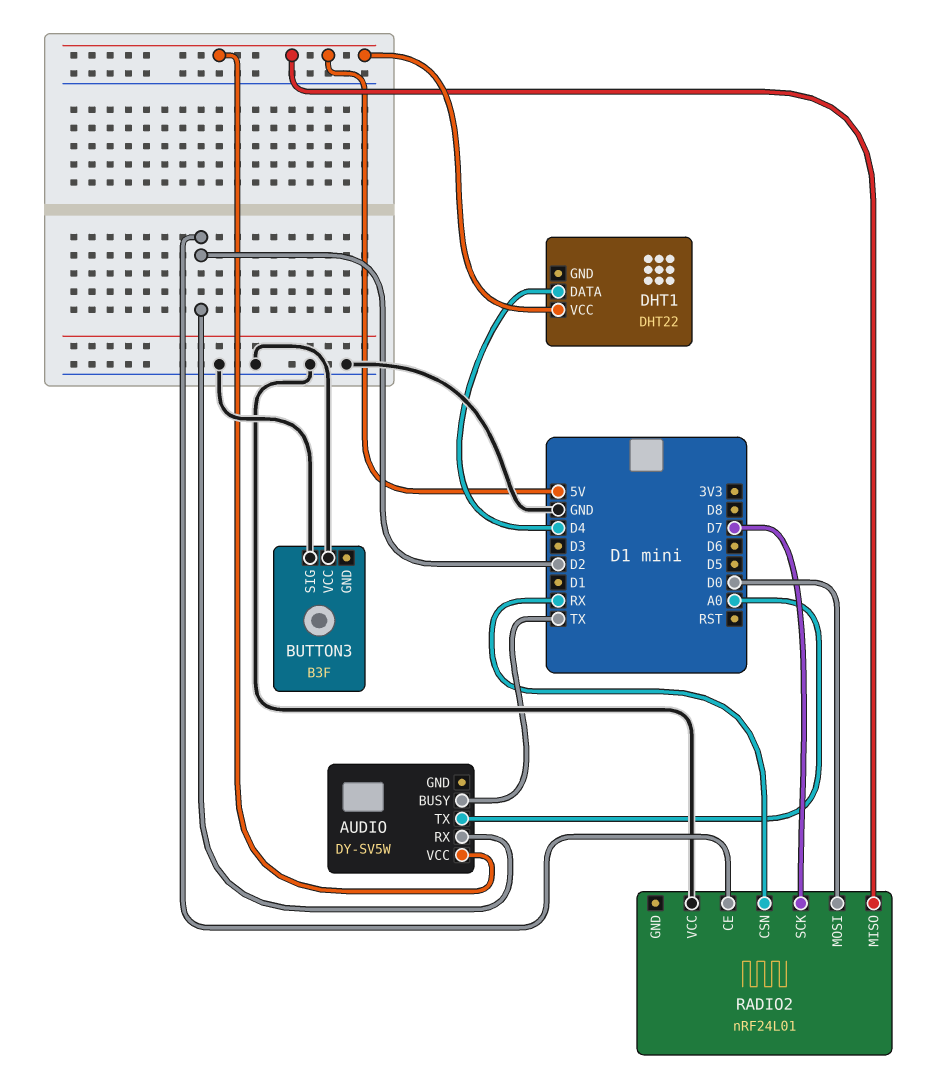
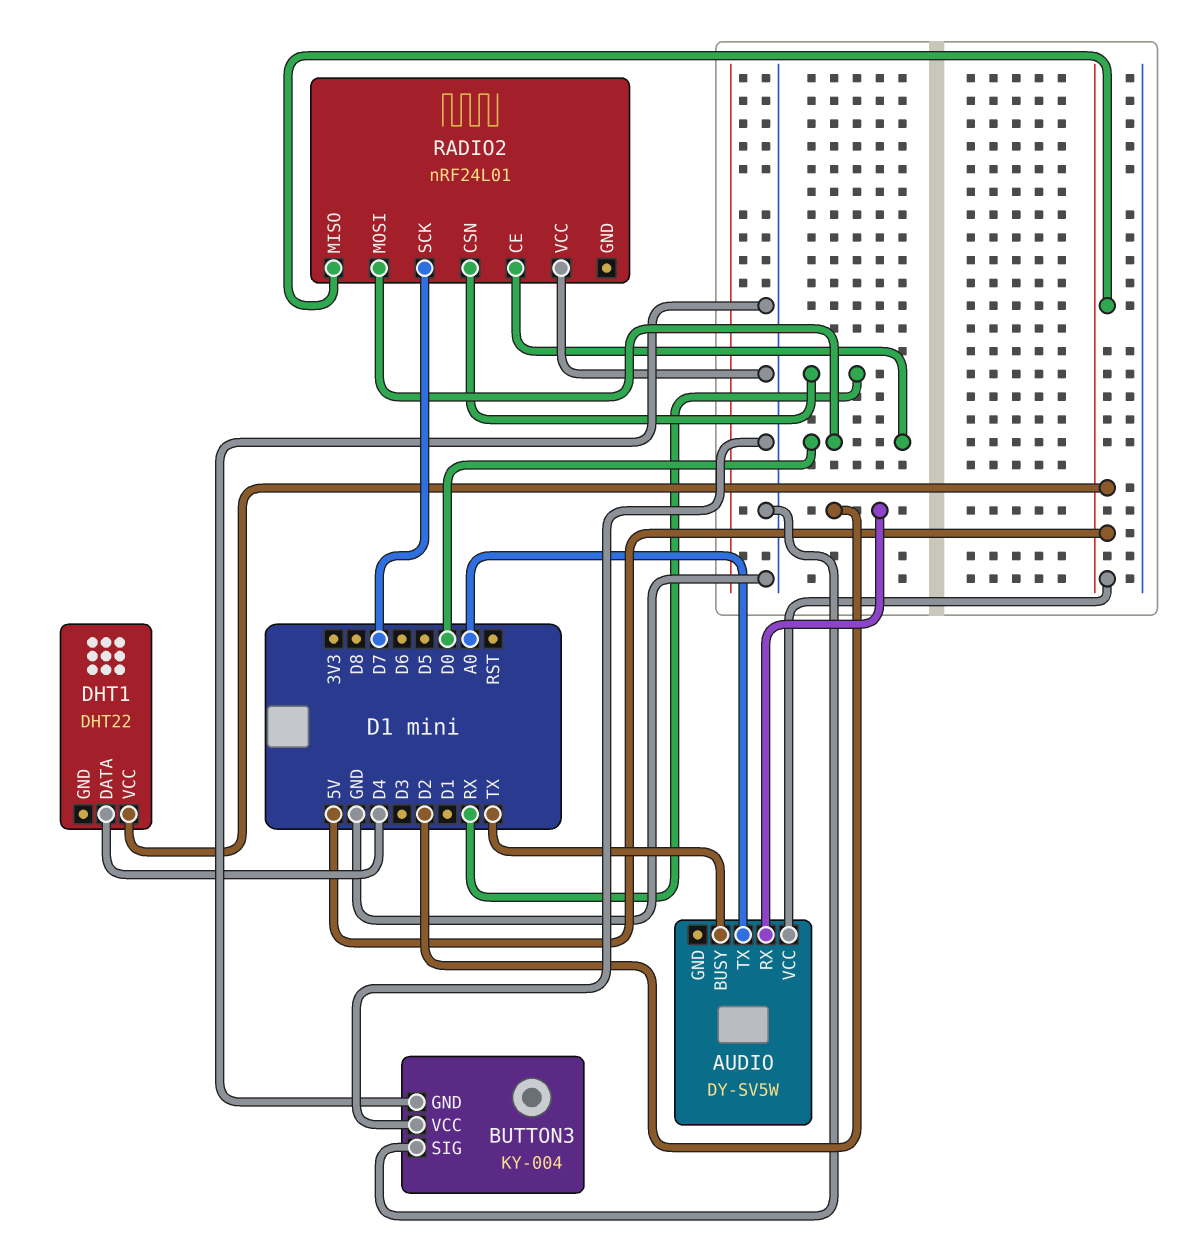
BUTTON3: B3F -> KY-004
BUTTON3 pin GND: none -> GND
RADIO2 pin CE: D2 -> D0

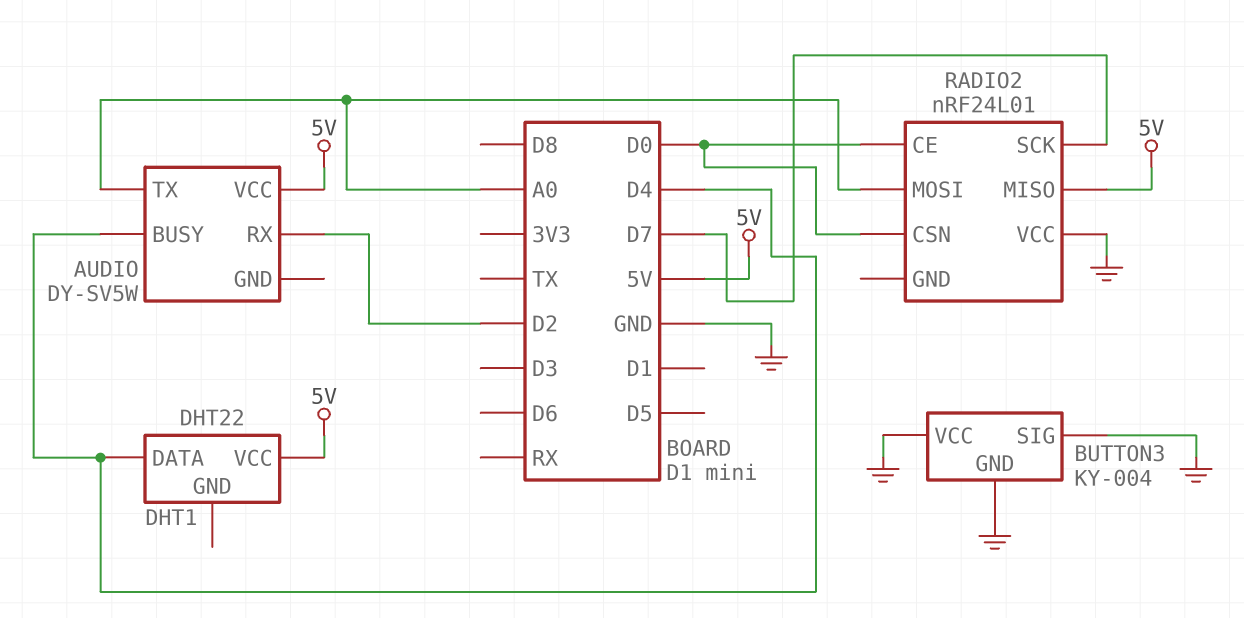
AUDIO pin BUSY: TX -> D4
RADIO2 pin CSN: RX -> D0
RADIO2 pin MOSI: D0 -> A0

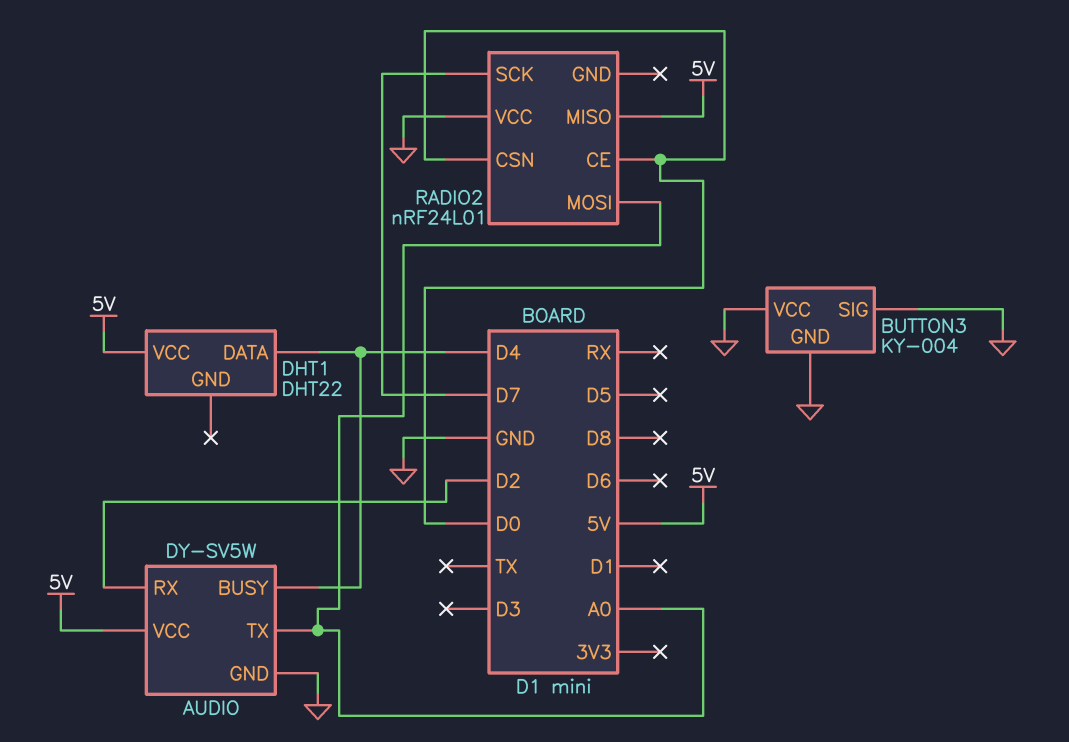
AUDIO pin GND: none -> GND

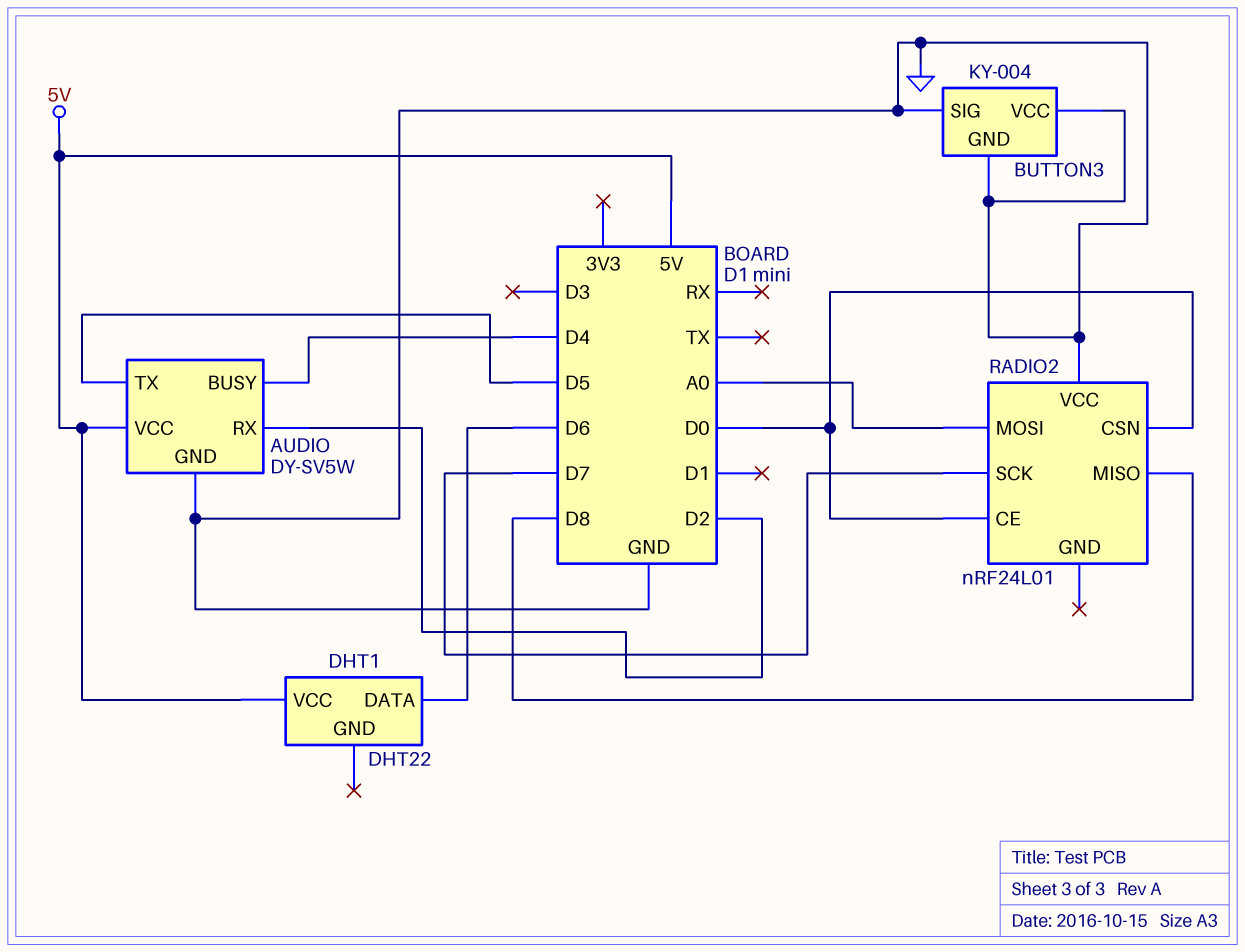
AUDIO pin TX: A0 -> D5
DHT1 pin DATA: D4 -> D6
RADIO2 pin MISO: 5V -> D8

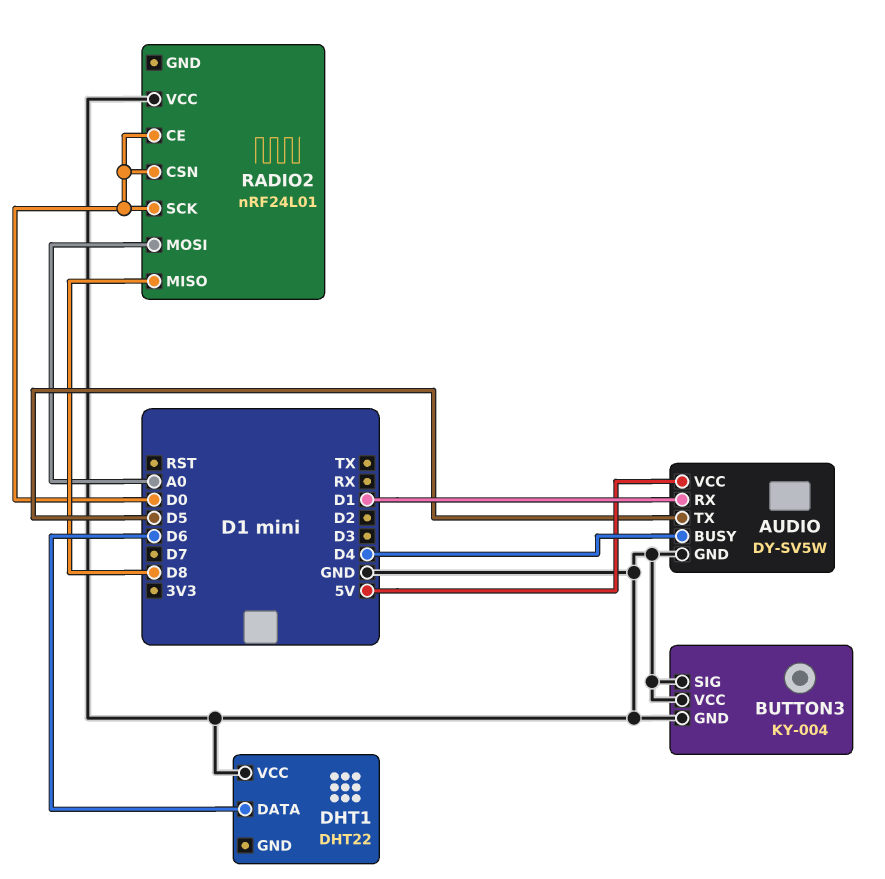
AUDIO pin RX: D2 -> D1
DHT1 pin VCC: 5V -> GND
RADIO2 pin SCK: D7 -> D0

